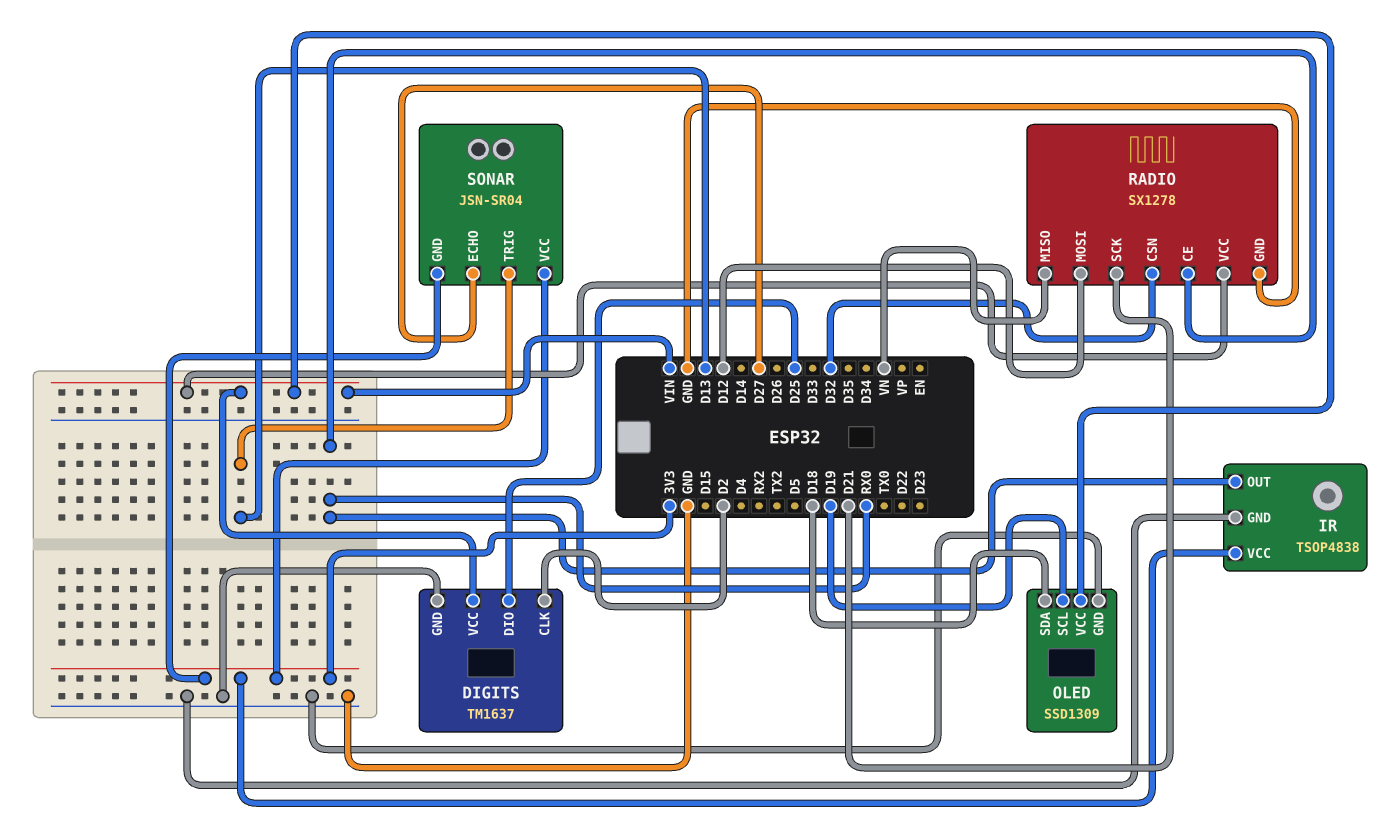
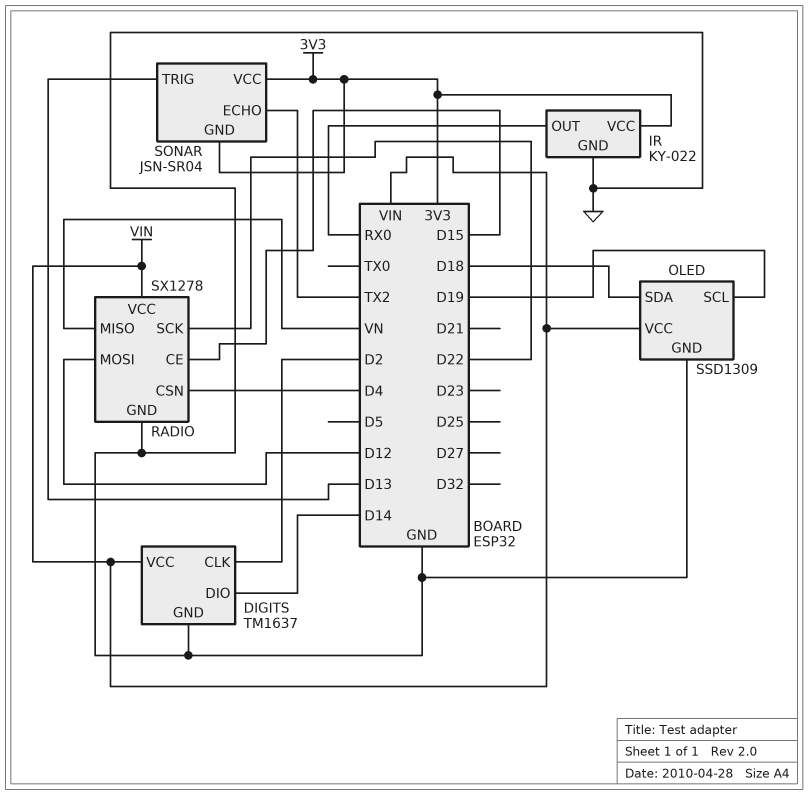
DIGITS pin DIO: D25 -> D14
IR: TSOP4838 -> KY-022
RADIO pin CE: RX0 -> D15
RADIO pin CSN: D32 -> D4
RADIO pin SCK: D21 -> D22
SONAR pin ECHO: D27 -> TX2

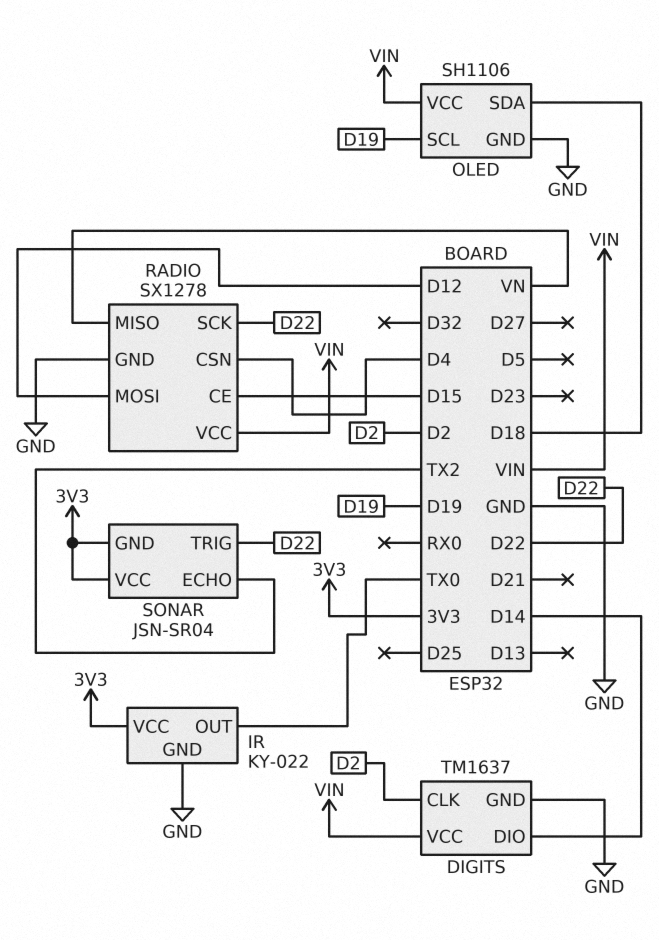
IR pin OUT: RX0 -> TX0
OLED: SSD1309 -> SH1106
SONAR pin TRIG: D13 -> D22

